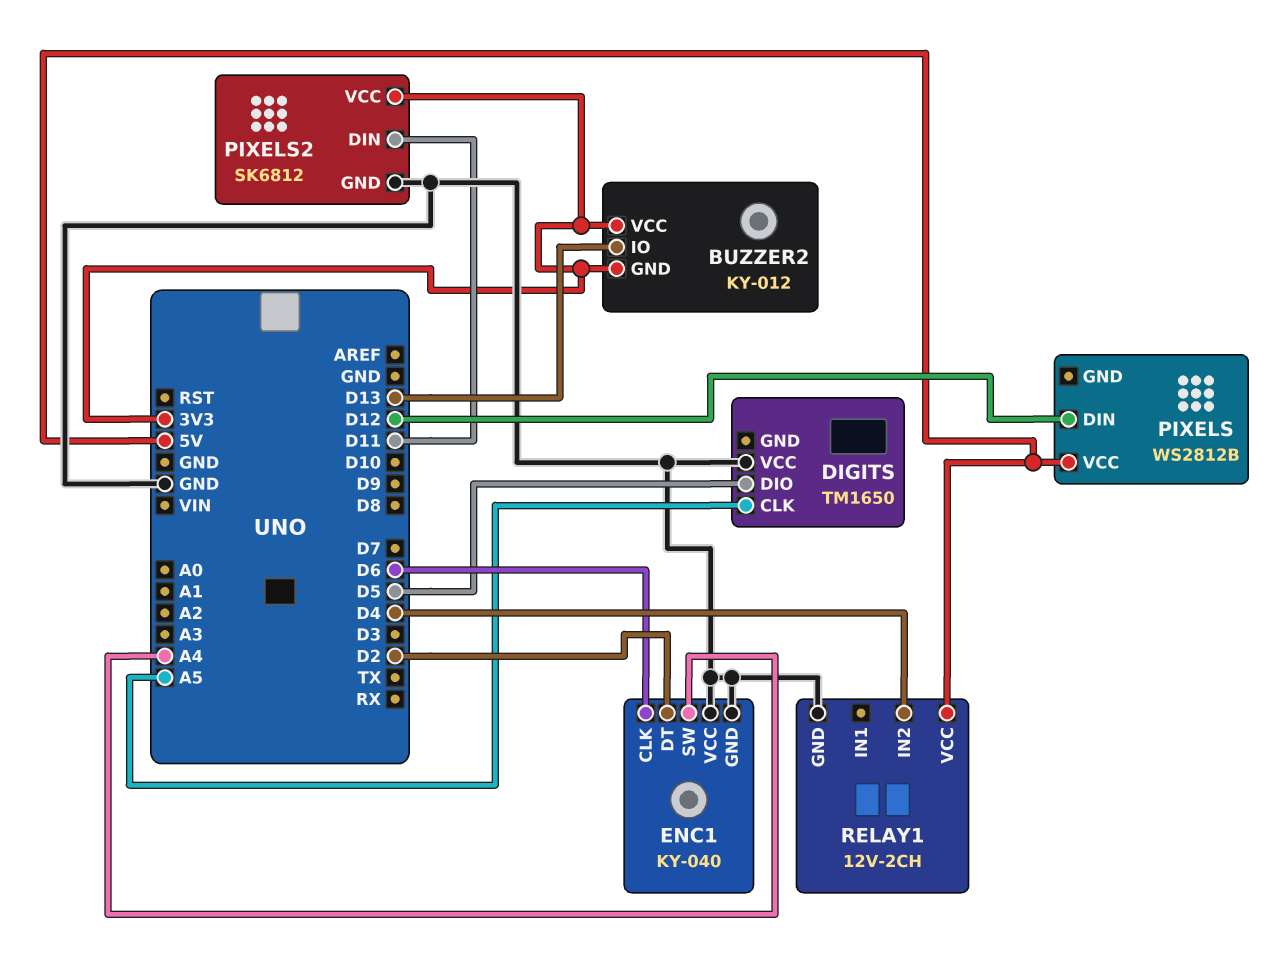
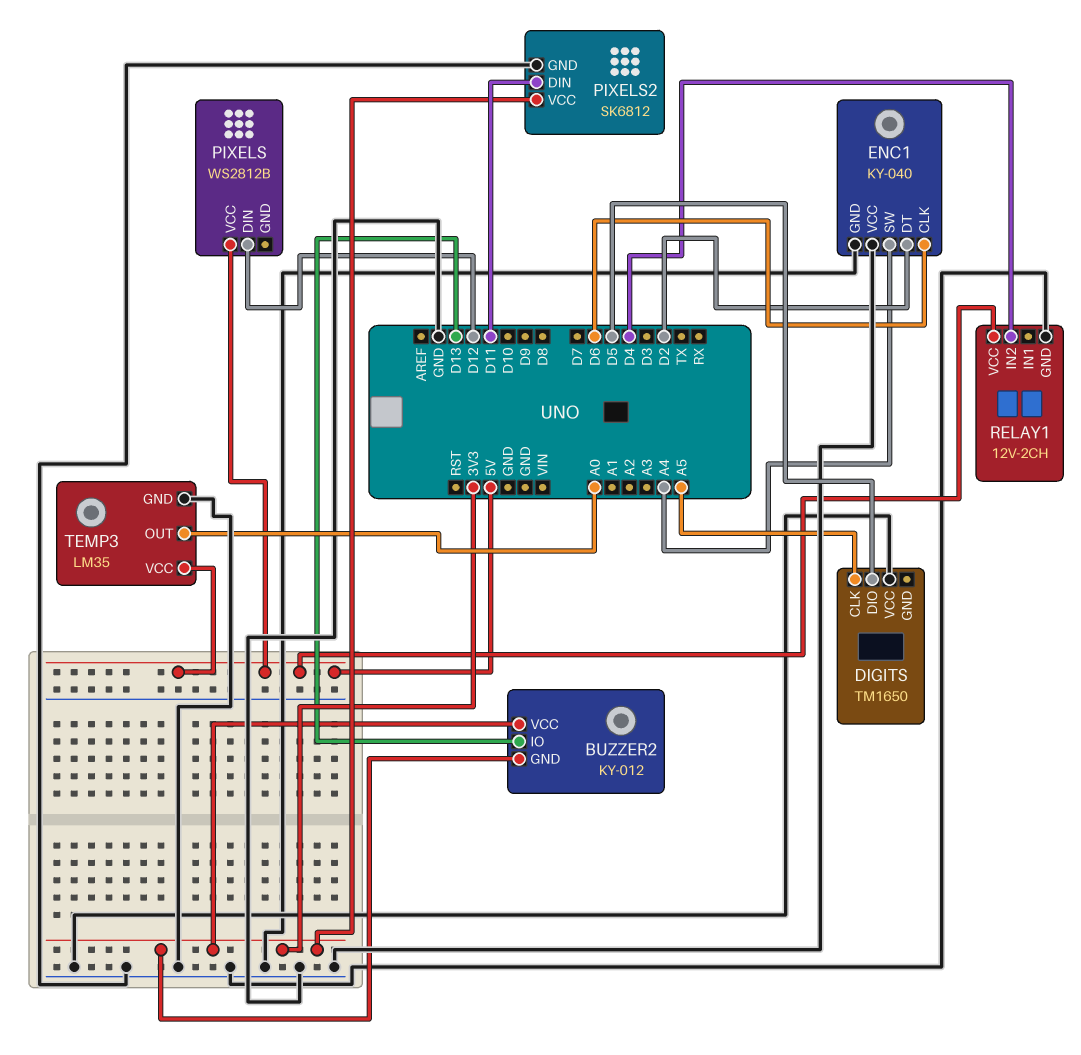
TEMP3: none -> LM35
TEMP3 pin GND: none -> GND
TEMP3 pin OUT: none -> A0
TEMP3 pin VCC: none -> 5V

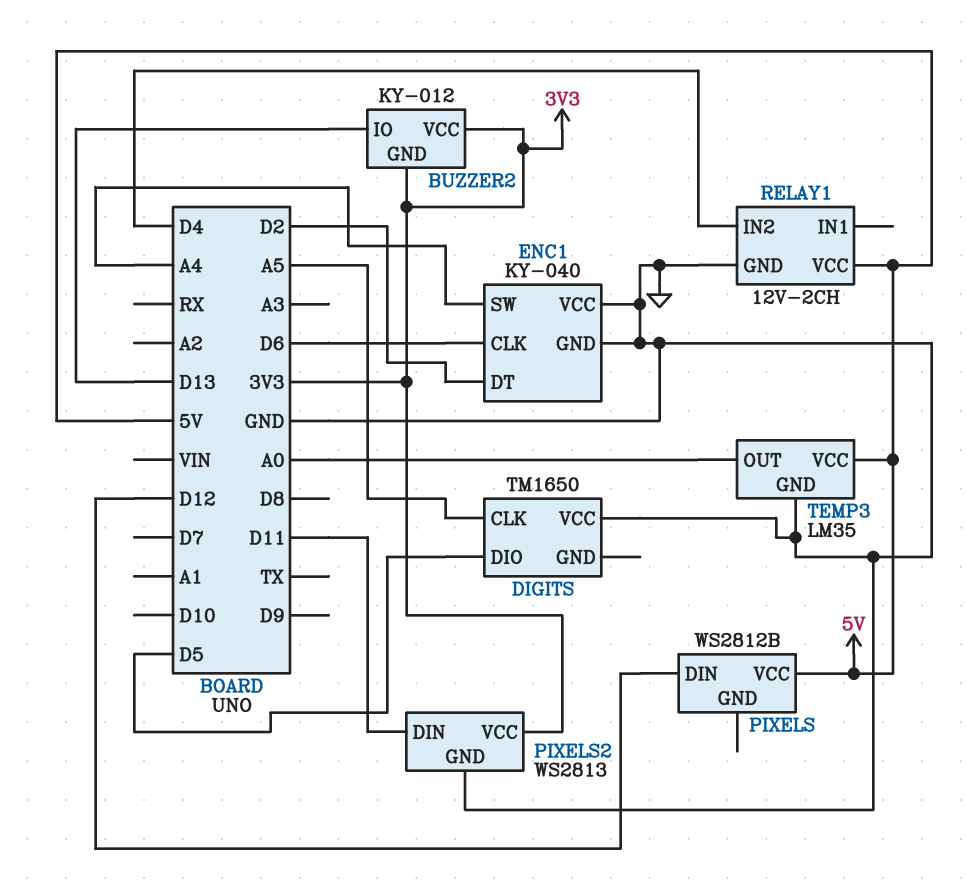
PIXELS2: SK6812 -> WS2813

